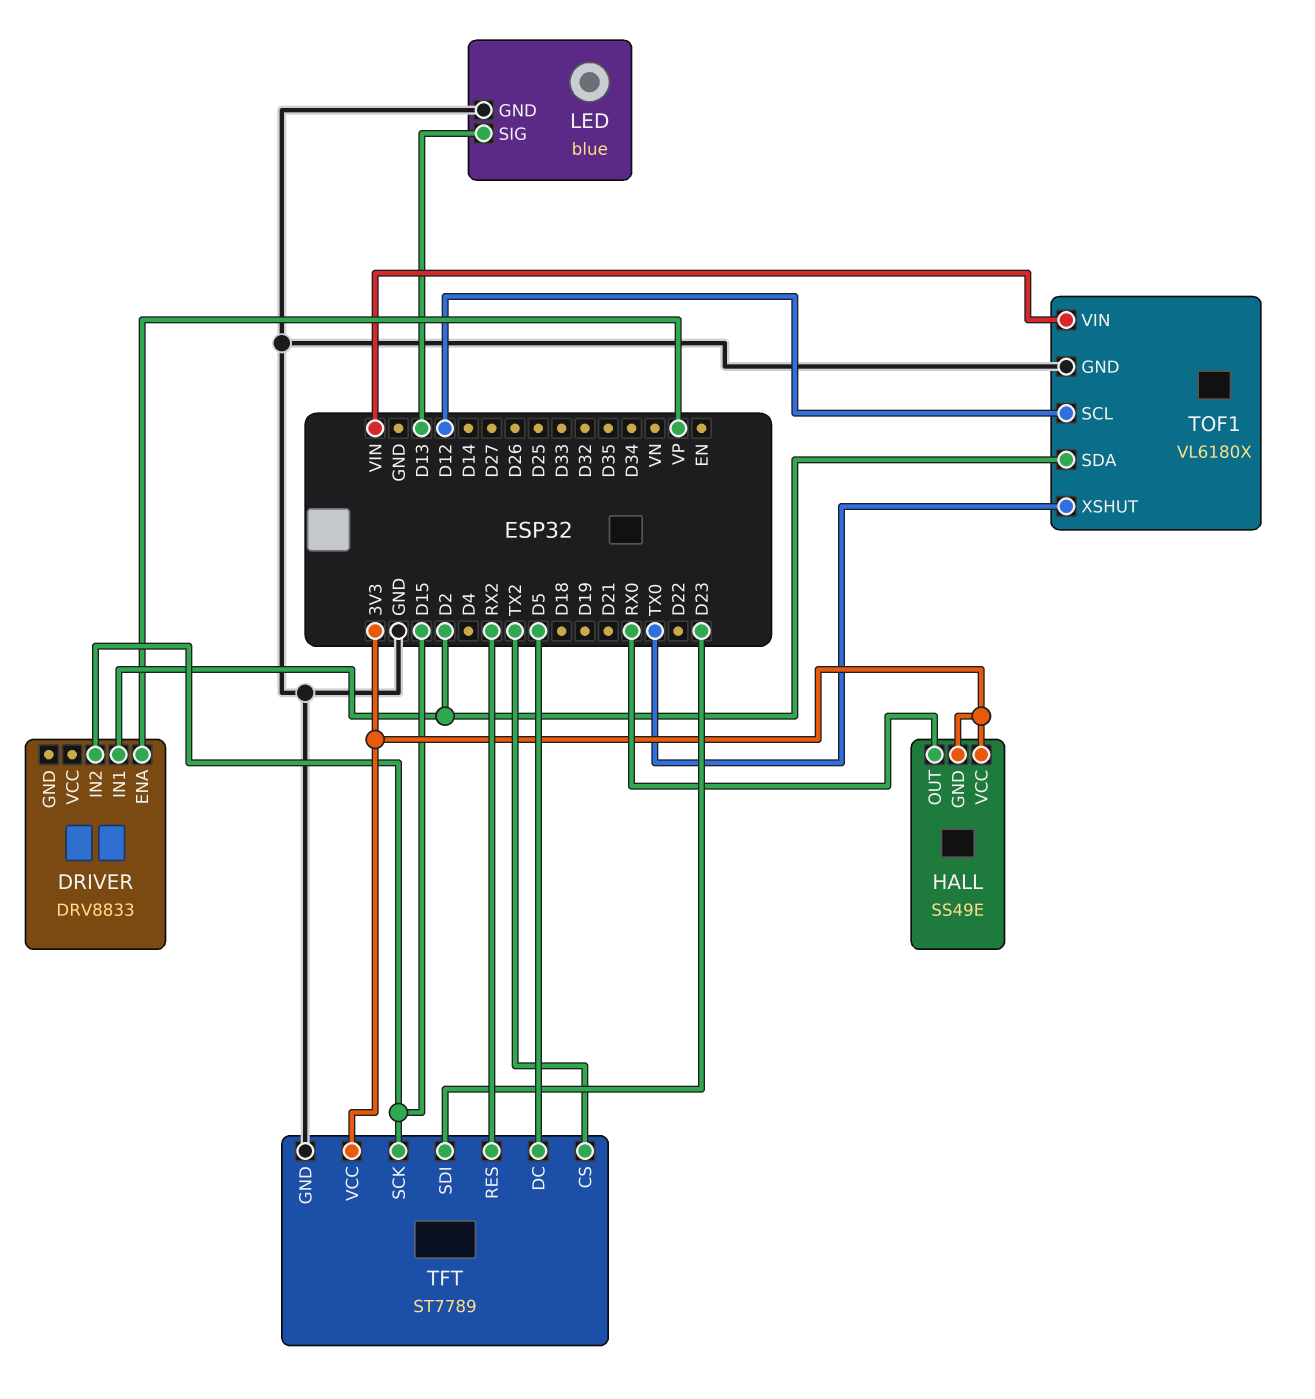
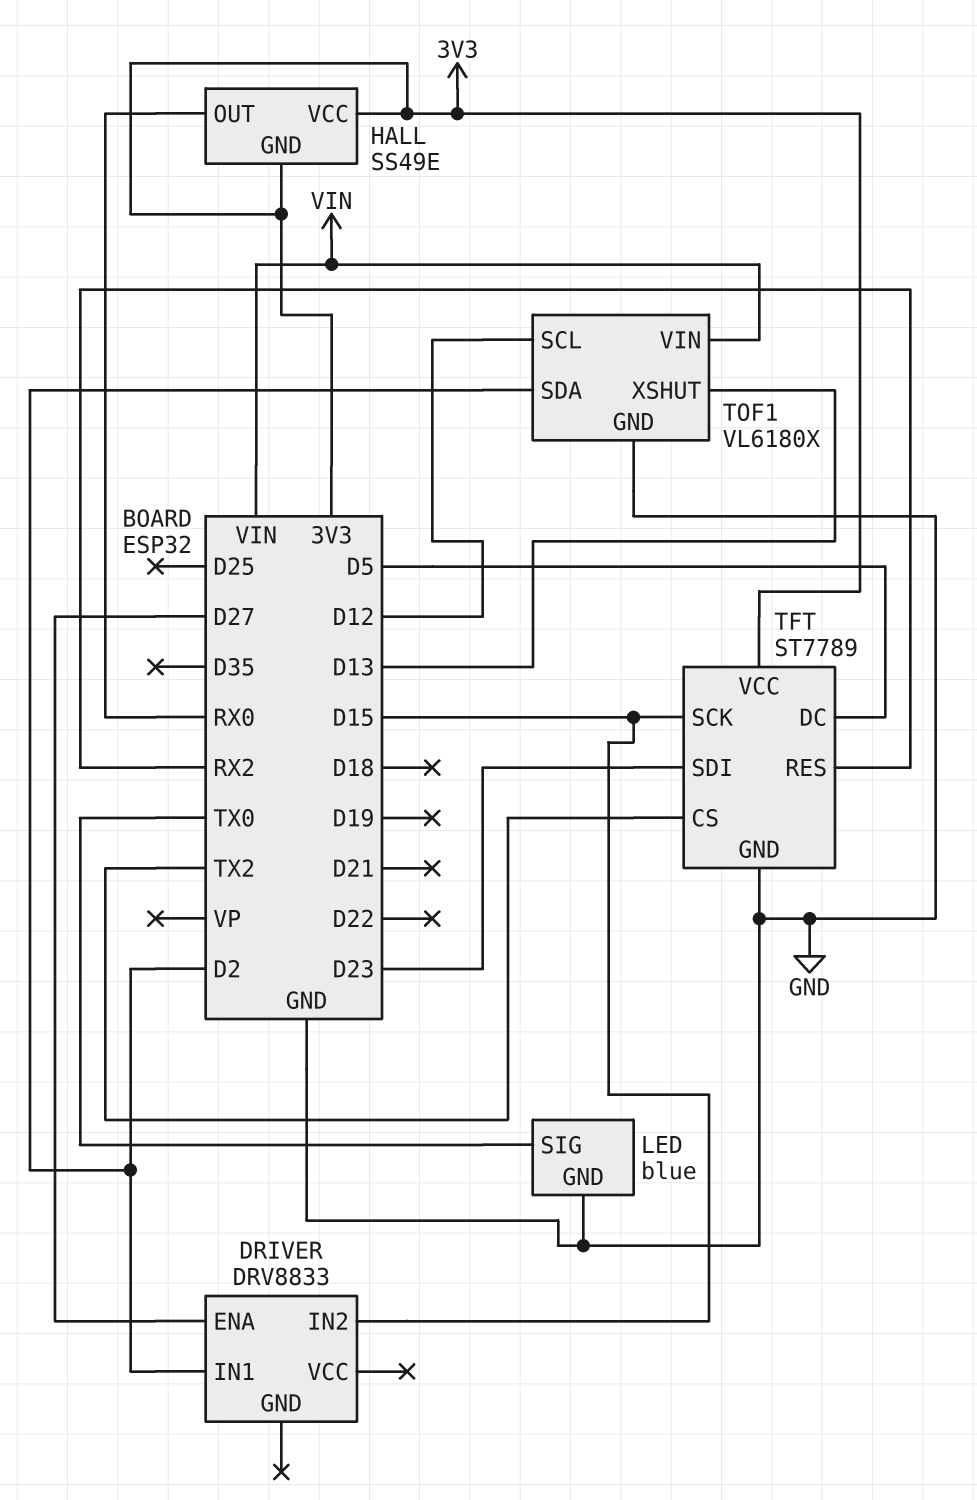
DRIVER pin ENA: VP -> D27
LED pin SIG: D13 -> TX0
TOF1 pin XSHUT: TX0 -> D13

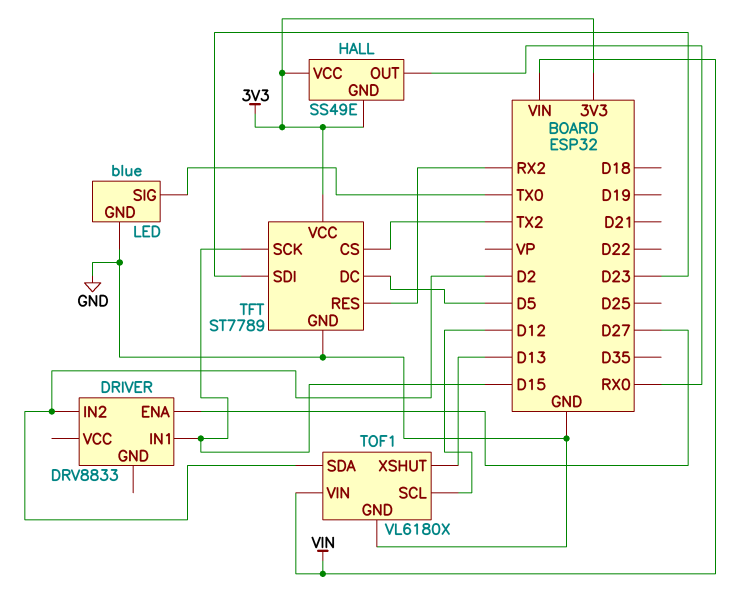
DRIVER pin IN1: D2 -> D15
DRIVER pin IN2: D15 -> D2

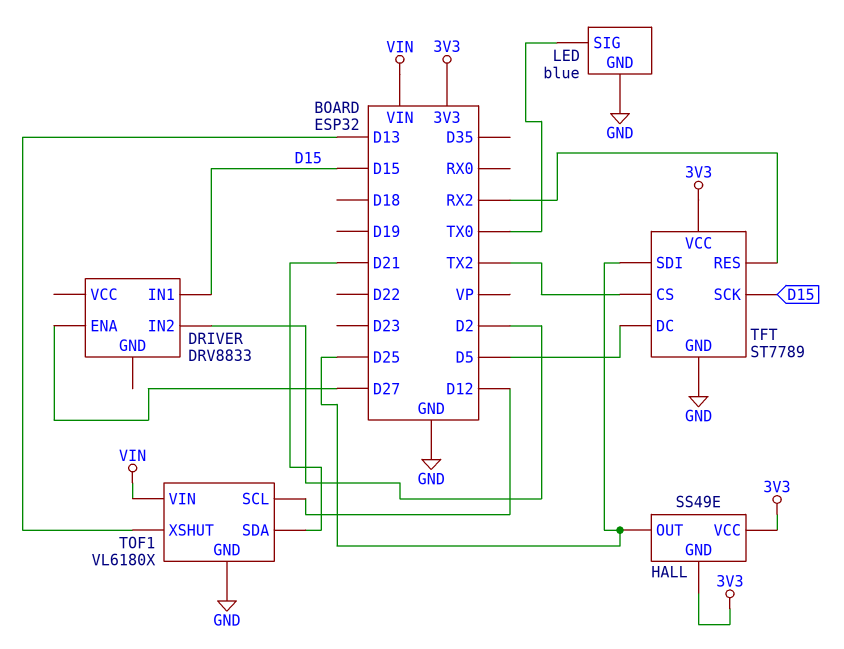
HALL pin OUT: RX0 -> D25
TFT pin SDI: D23 -> D25
TOF1 pin SDA: D2 -> D21

